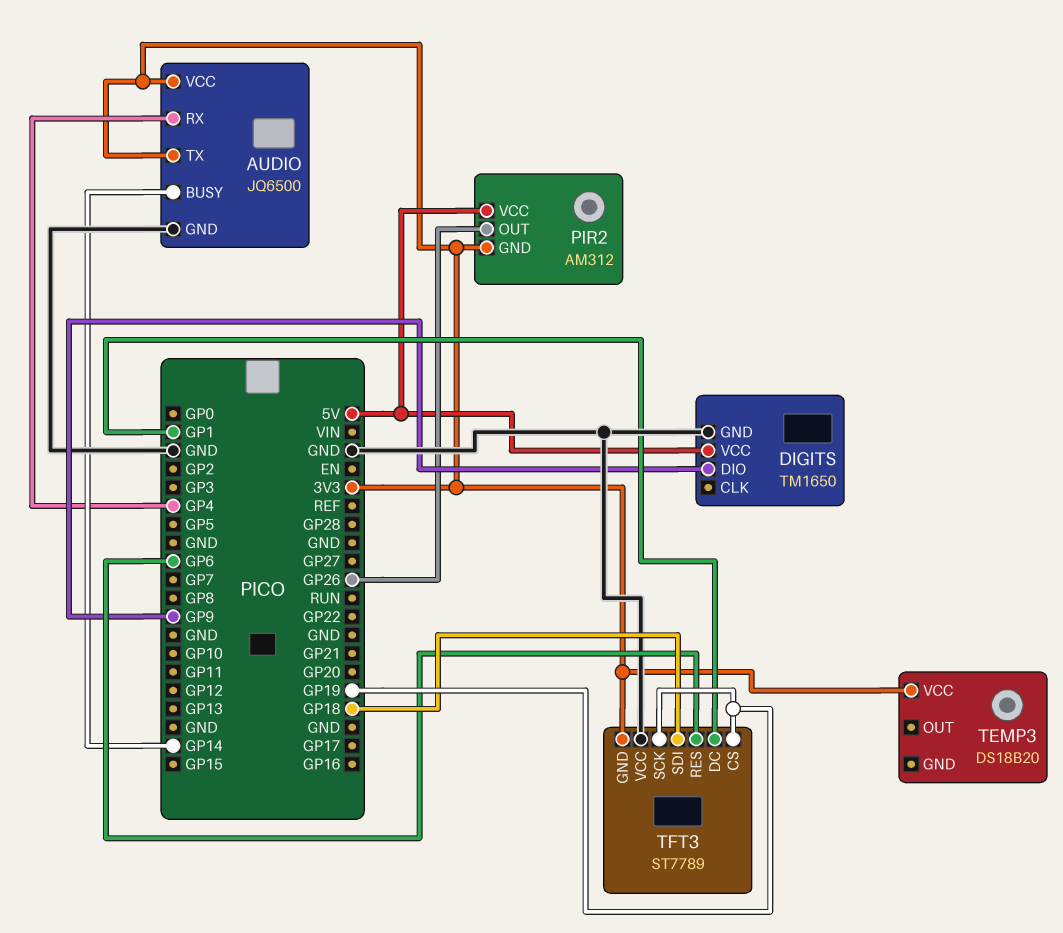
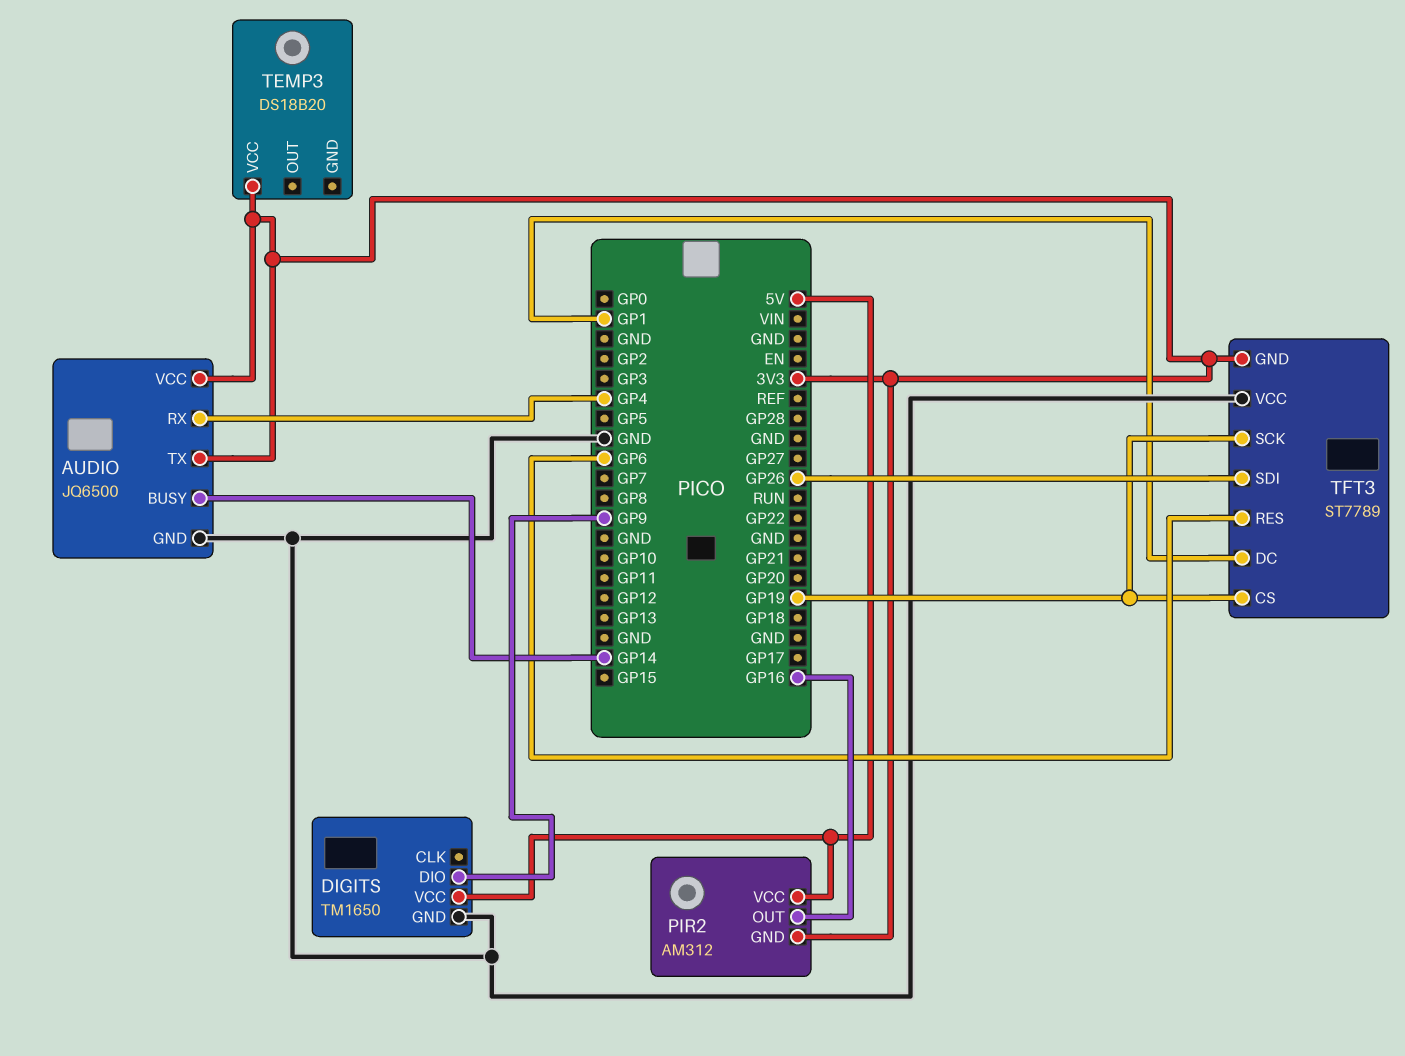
PIR2 pin OUT: GP26 -> GP16
TFT3 pin SDI: GP18 -> GP26

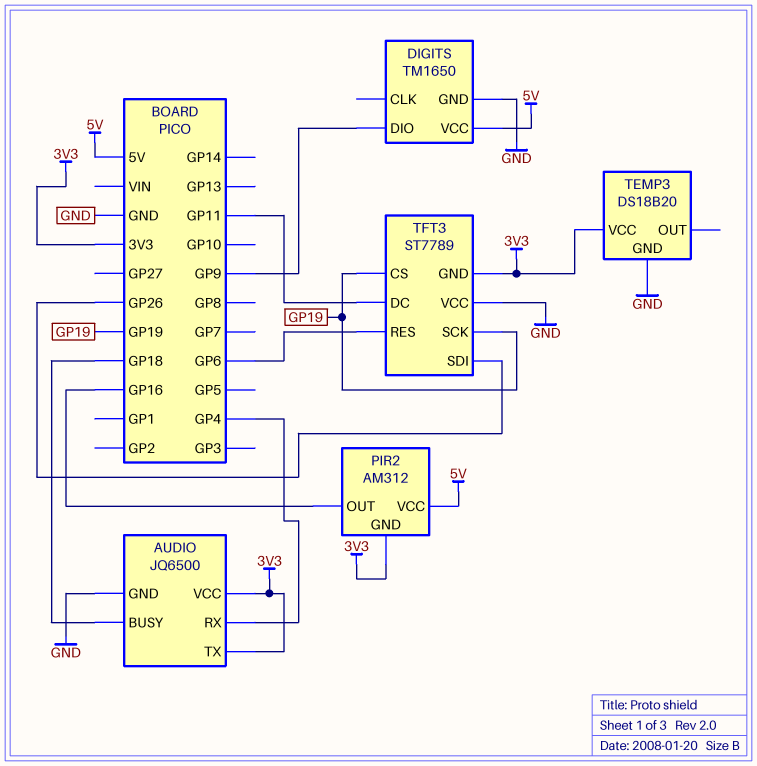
AUDIO pin BUSY: GP14 -> GP18
TEMP3 pin GND: none -> GND
TFT3 pin DC: GP1 -> GP11

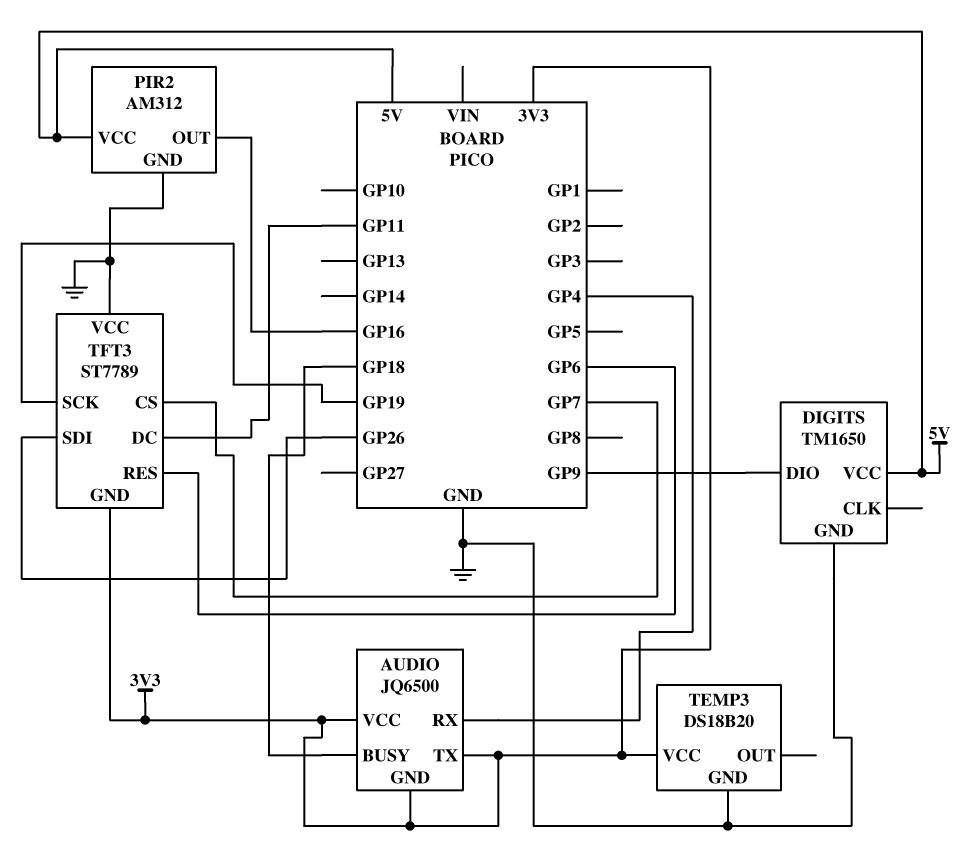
AUDIO pin GND: GND -> 3V3
PIR2 pin GND: 3V3 -> GND
TFT3 pin CS: GP19 -> GP7

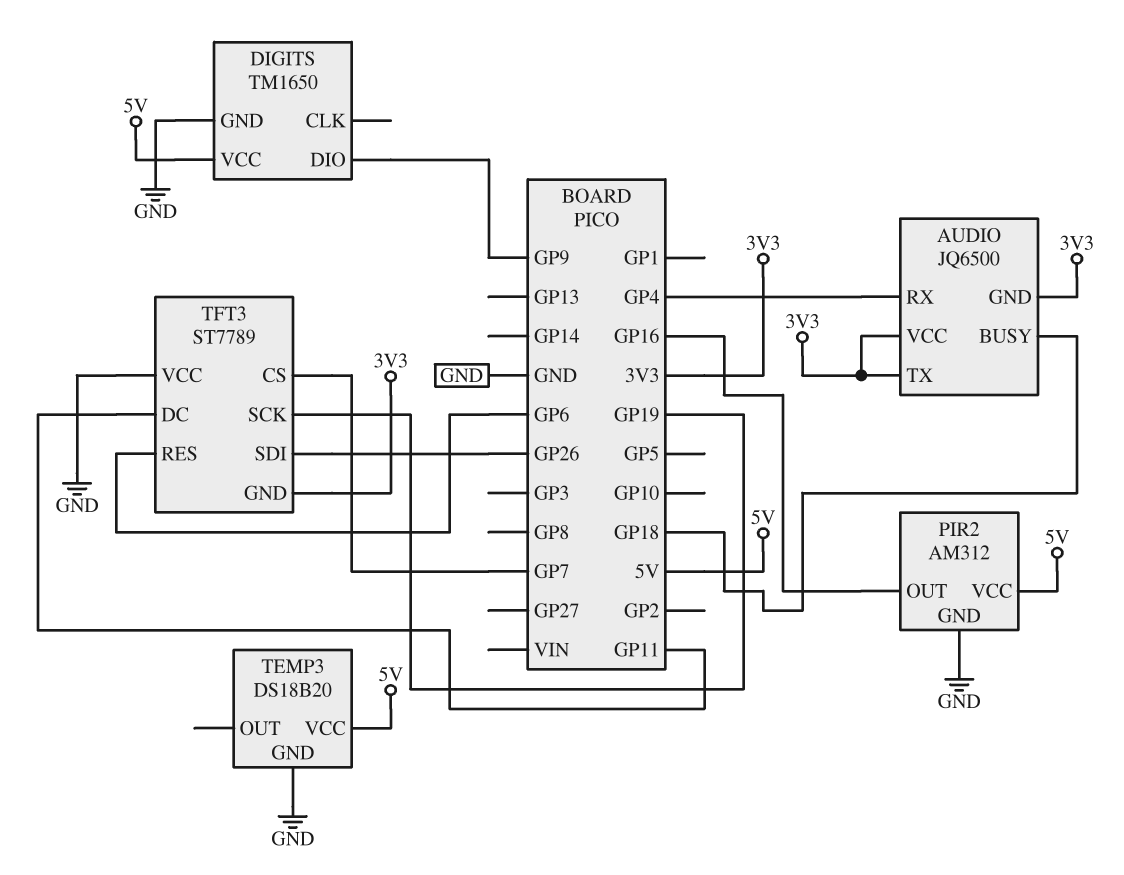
TEMP3 pin VCC: 3V3 -> 5V

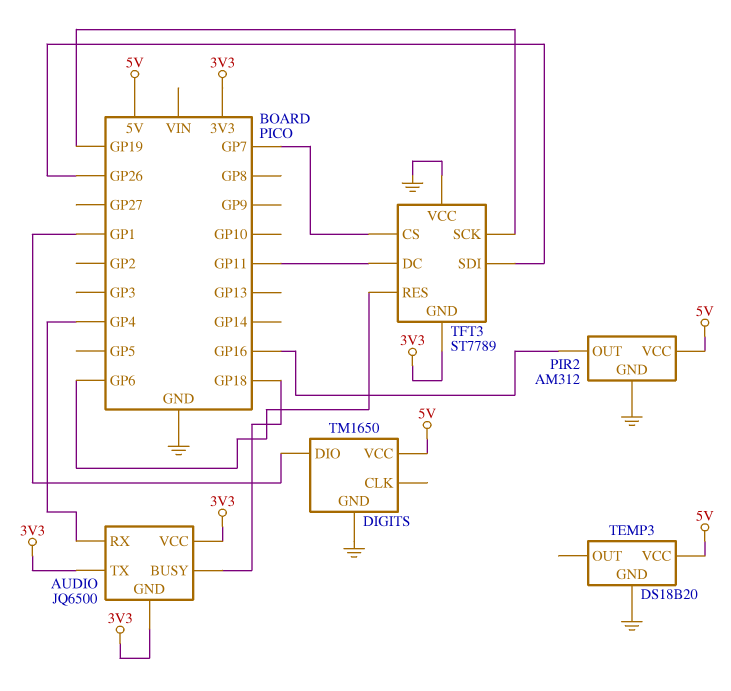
DIGITS pin DIO: GP9 -> GP1

